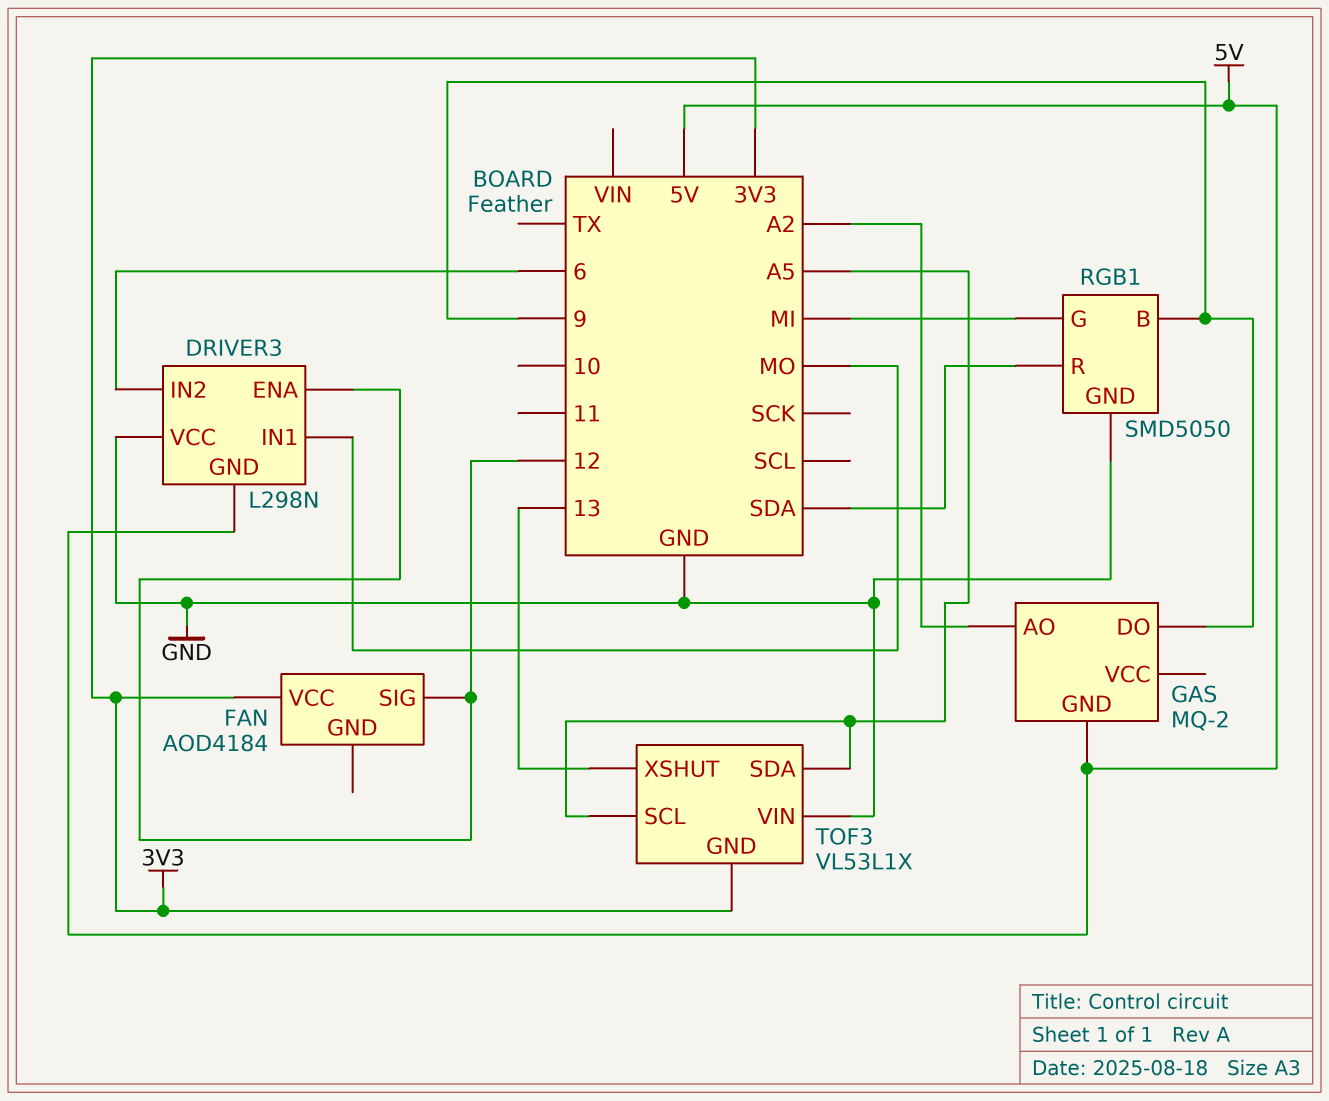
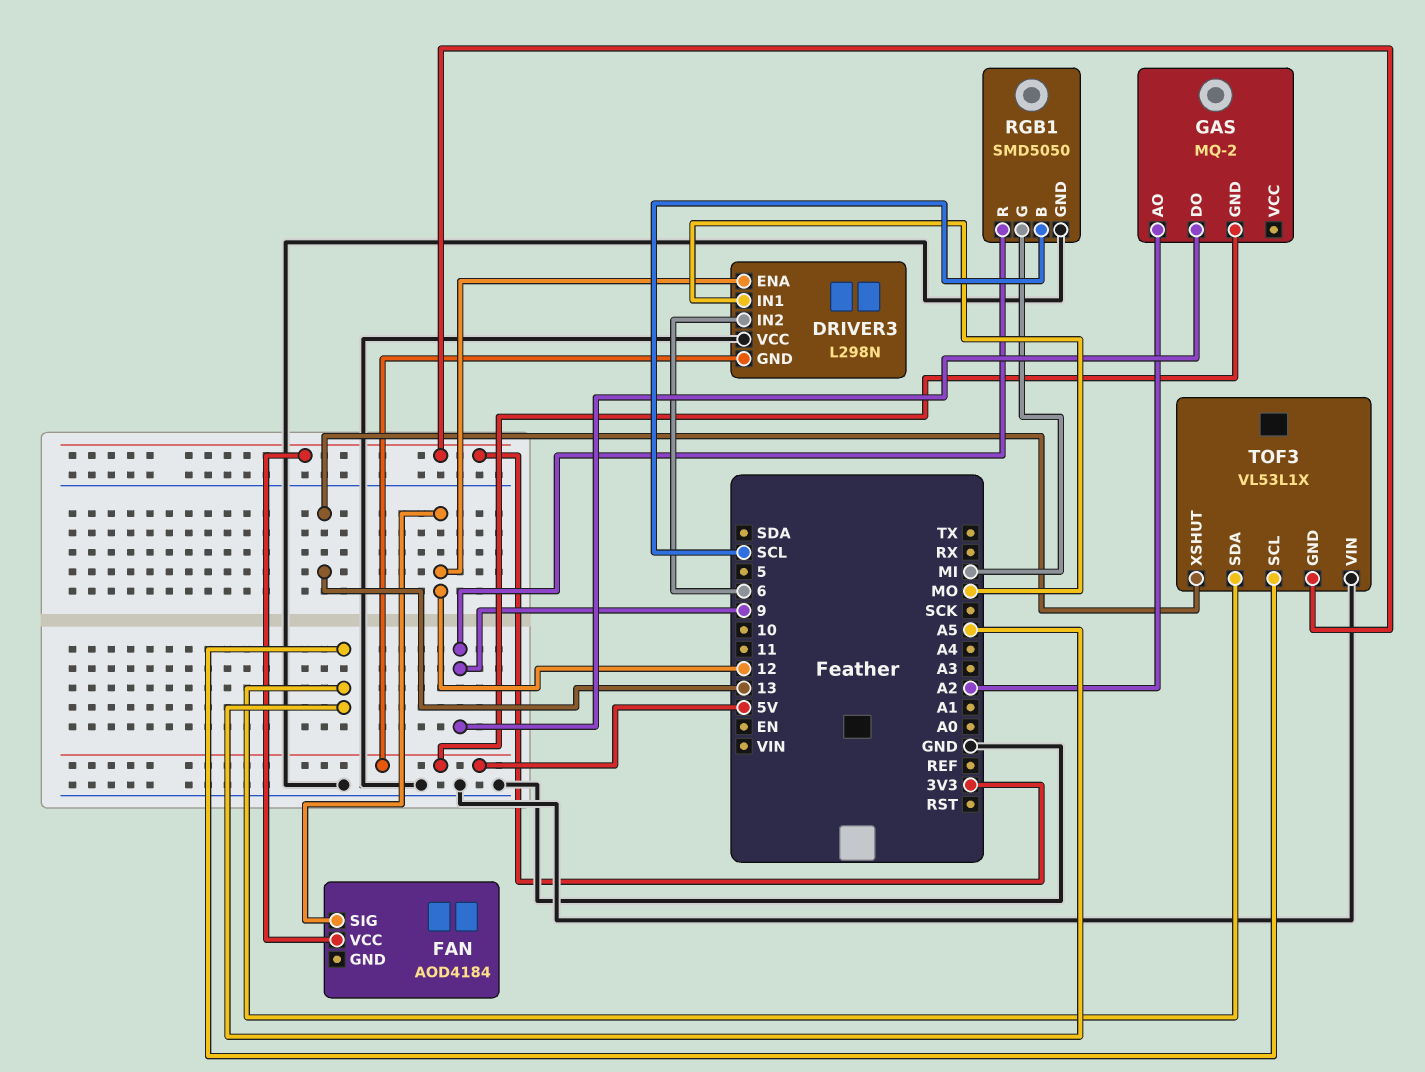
RGB1 pin B: 9 -> SCL
RGB1 pin R: SDA -> 9

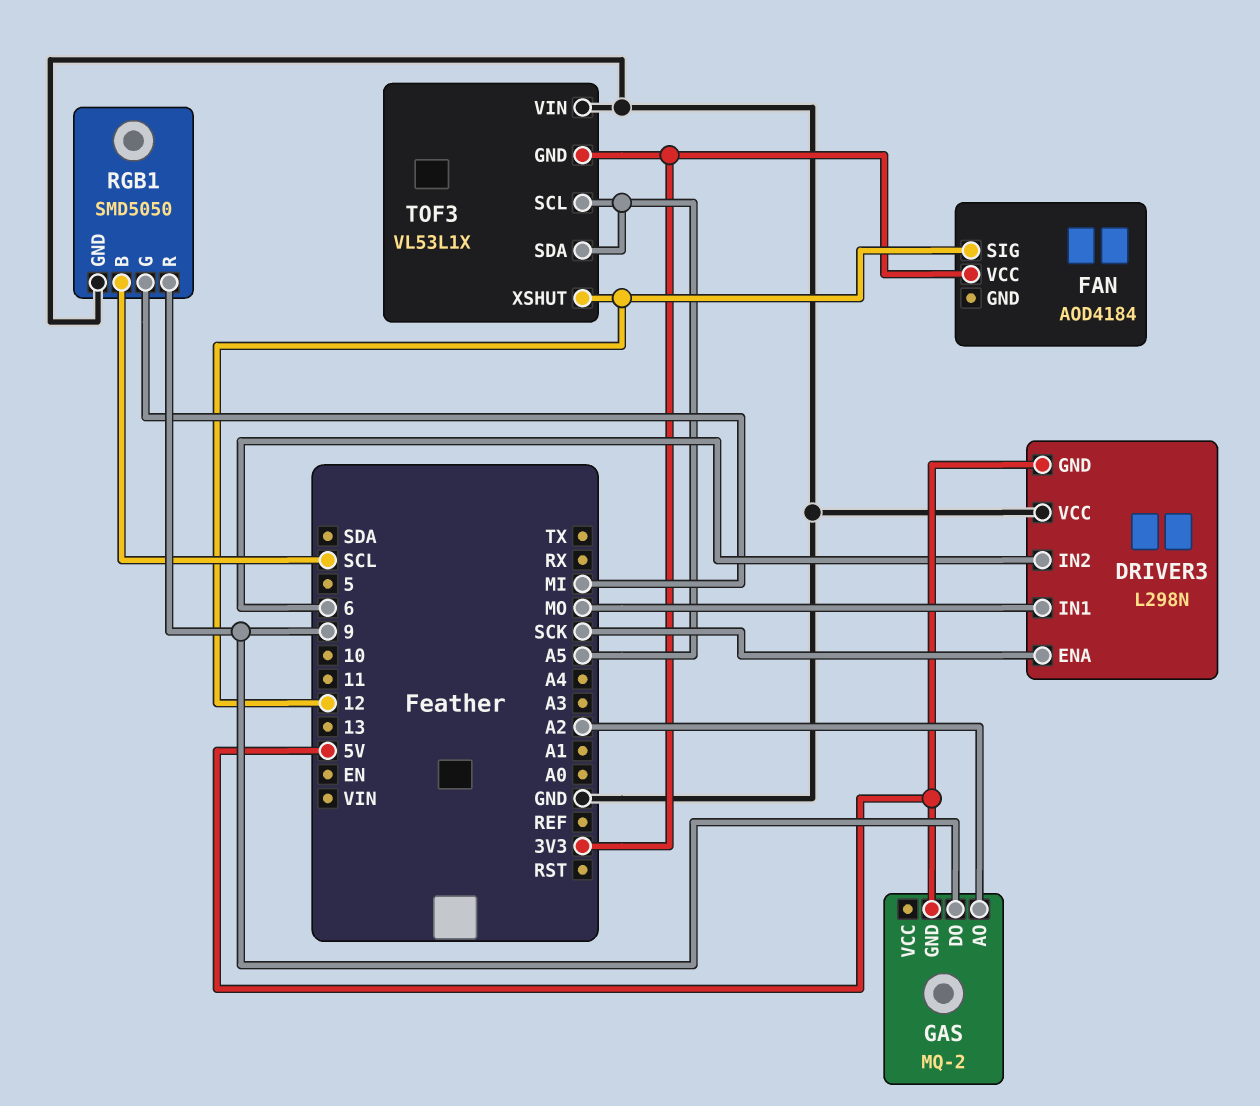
DRIVER3 pin ENA: 12 -> SCK
TOF3 pin XSHUT: 13 -> 12

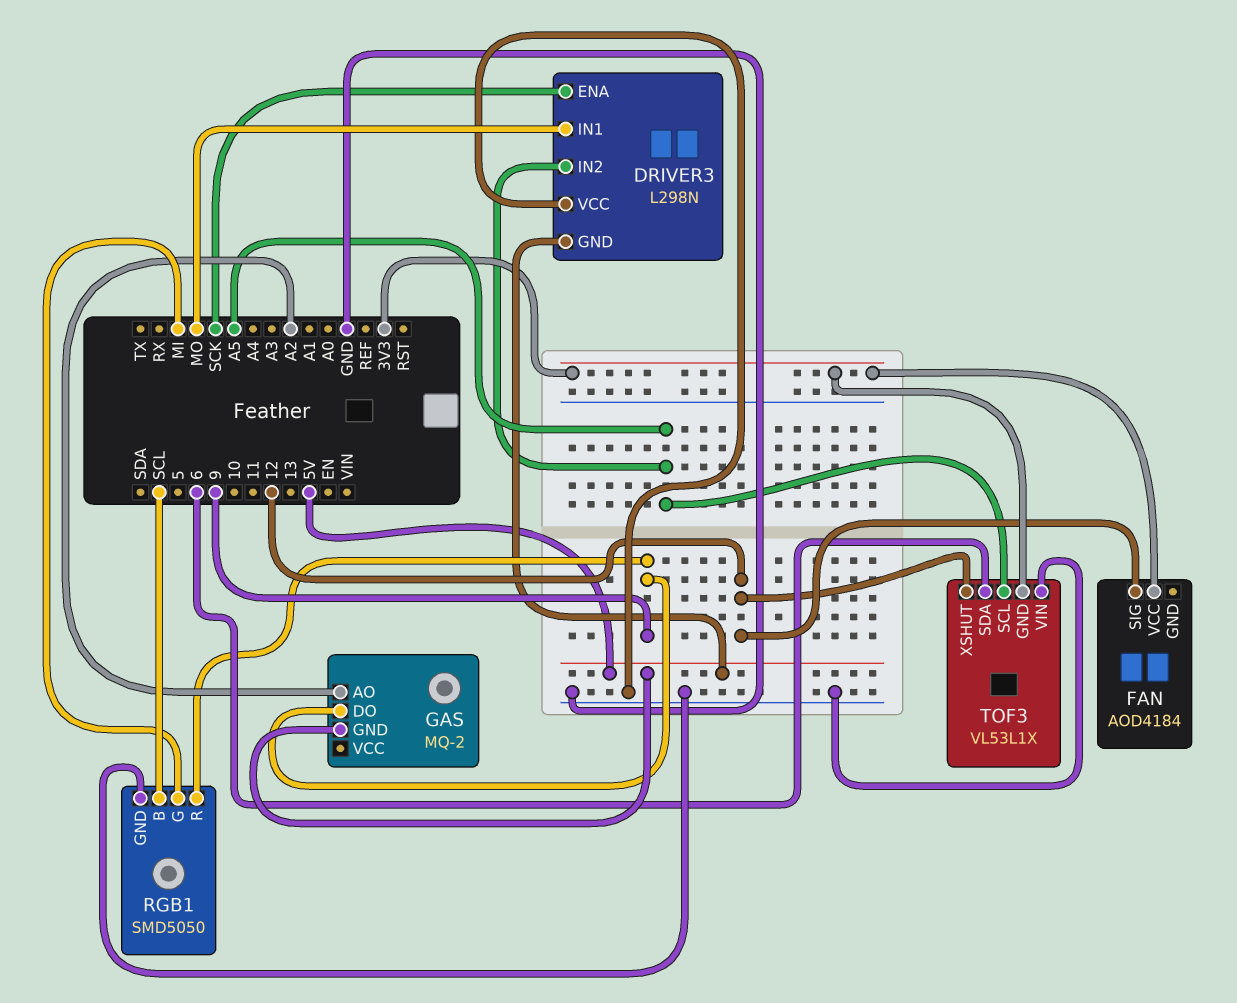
DRIVER3 pin IN2: 6 -> A5
TOF3 pin SDA: A5 -> 6

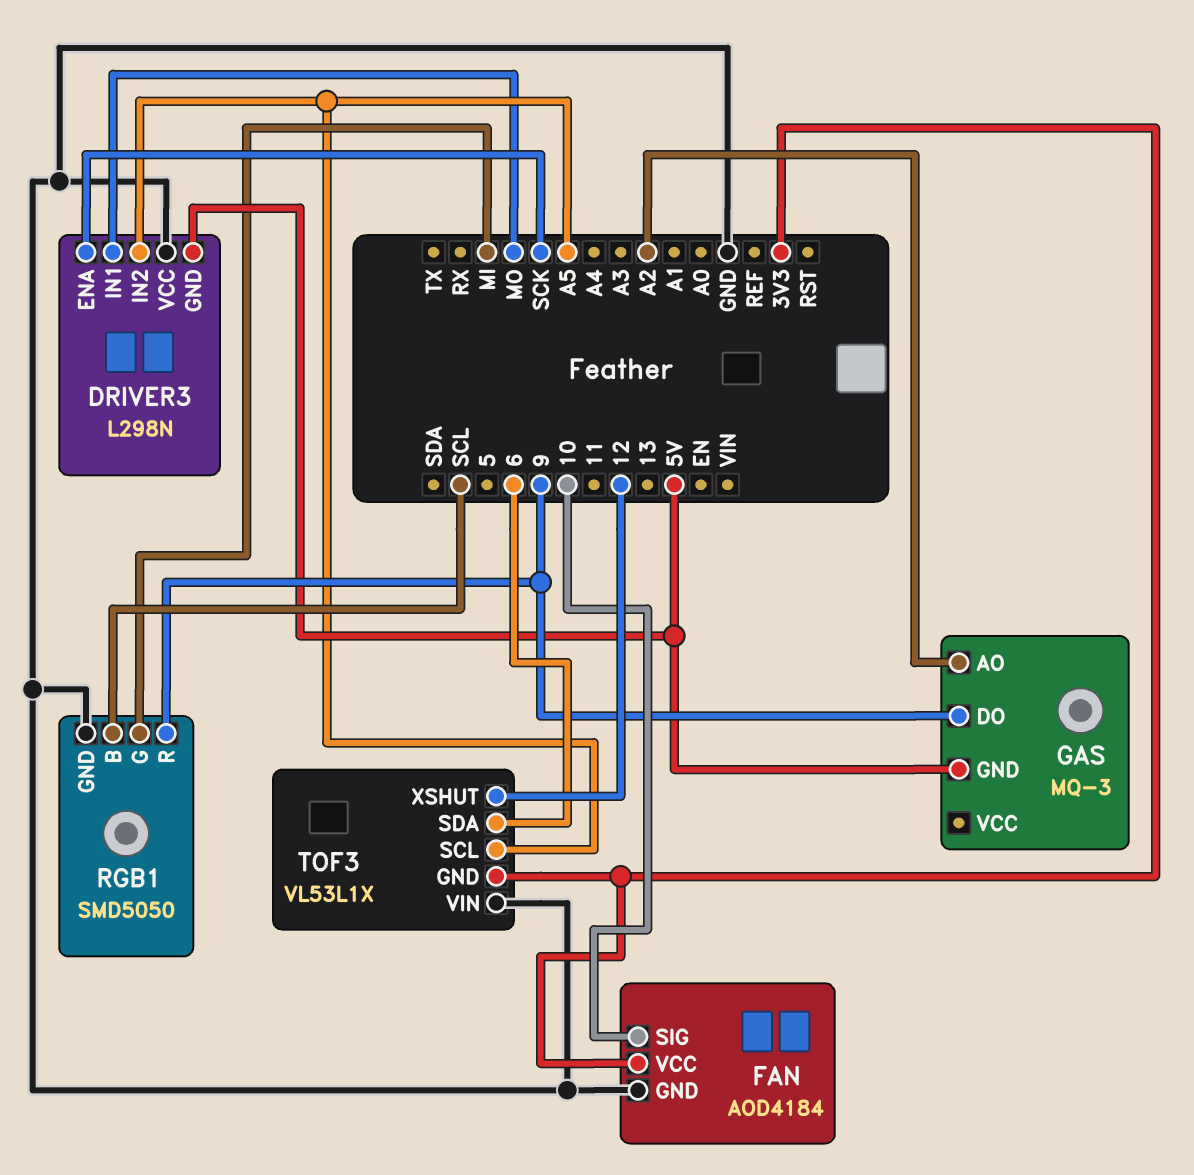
FAN pin GND: none -> GND
FAN pin SIG: 12 -> 10
GAS: MQ-2 -> MQ-3

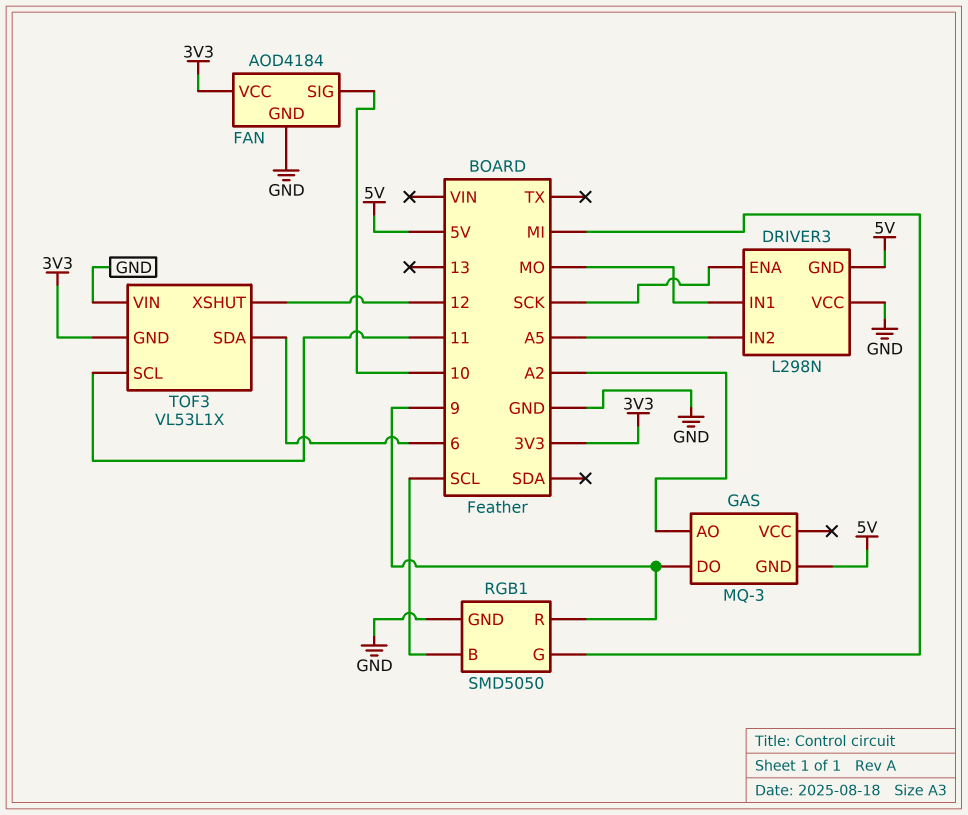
TOF3 pin SCL: A5 -> 11

